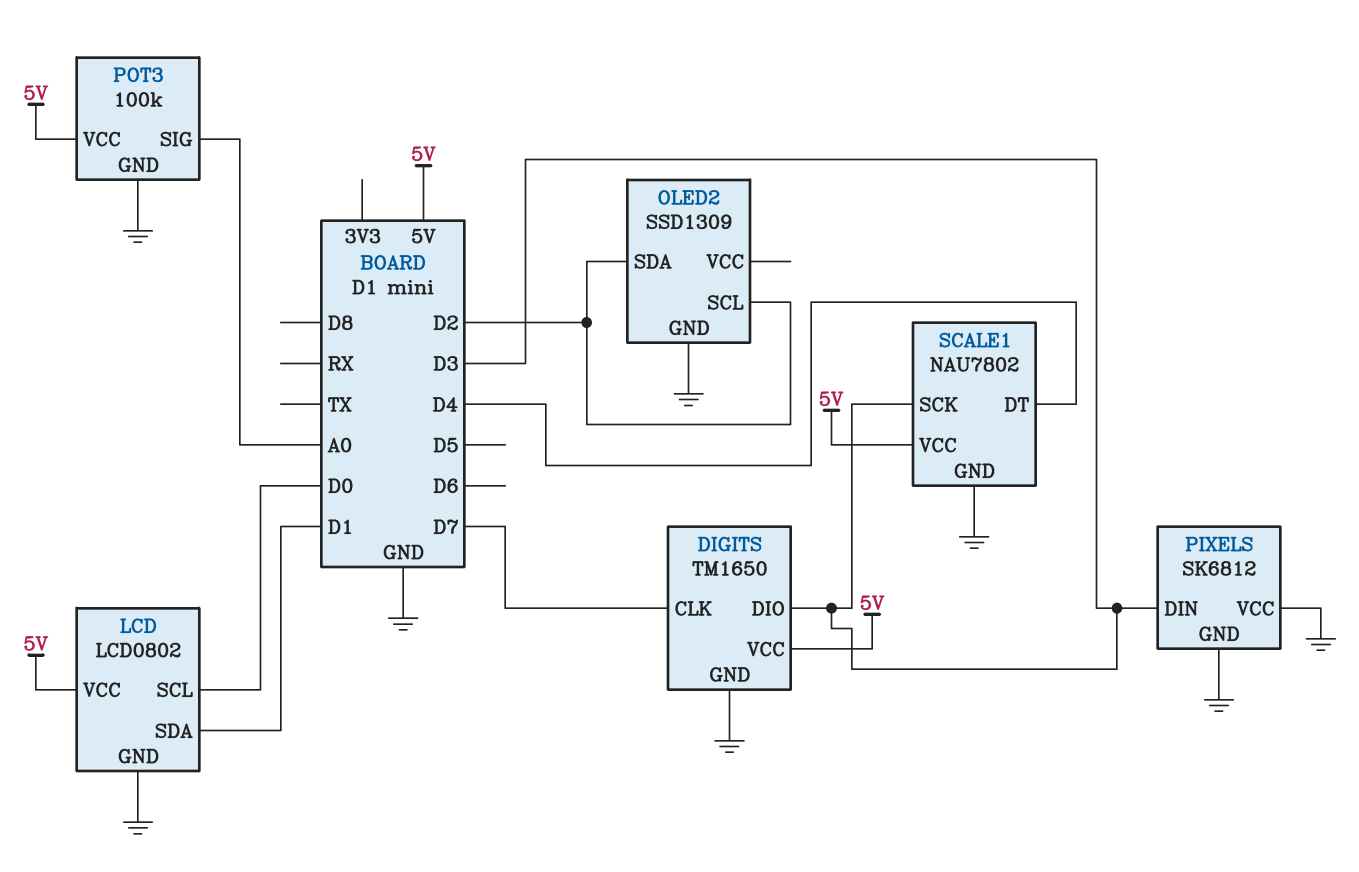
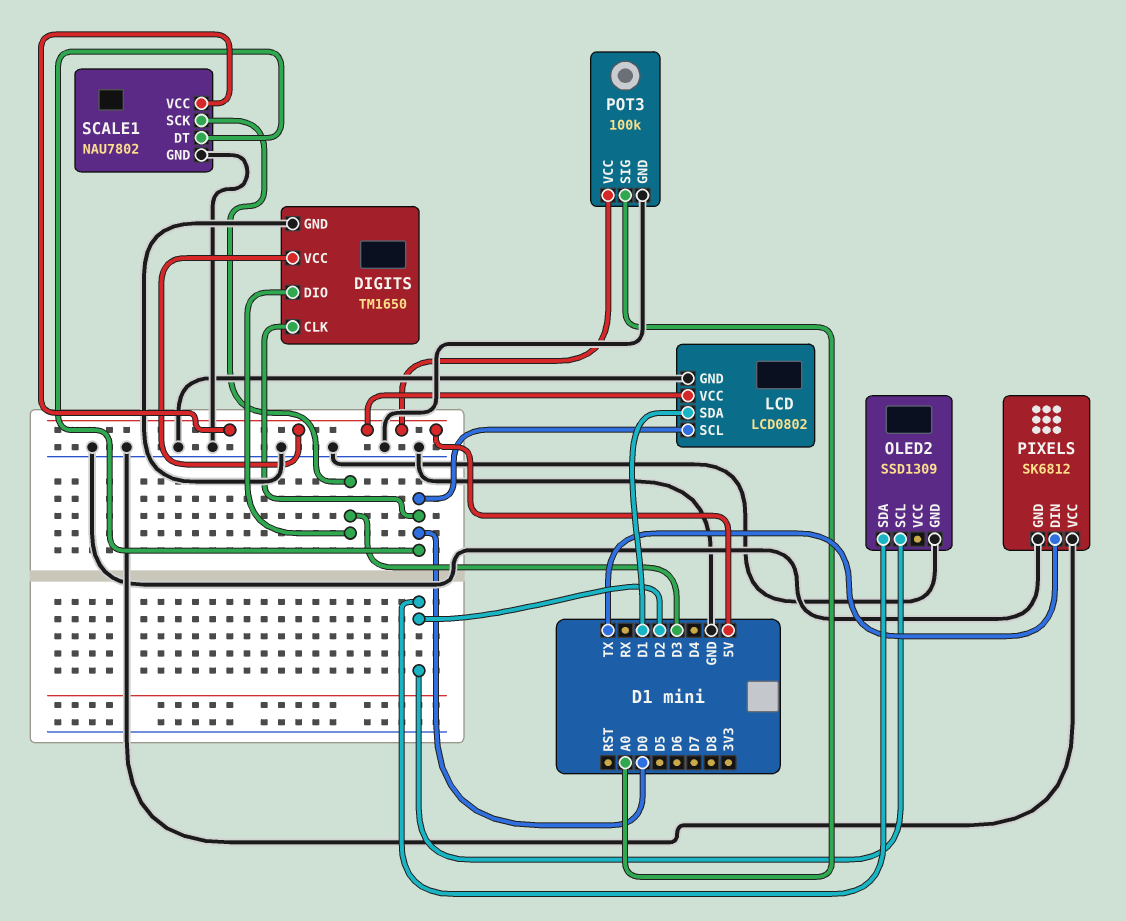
DIGITS pin CLK: D7 -> D0
PIXELS pin DIN: D3 -> TX
SCALE1 pin DT: D4 -> D0

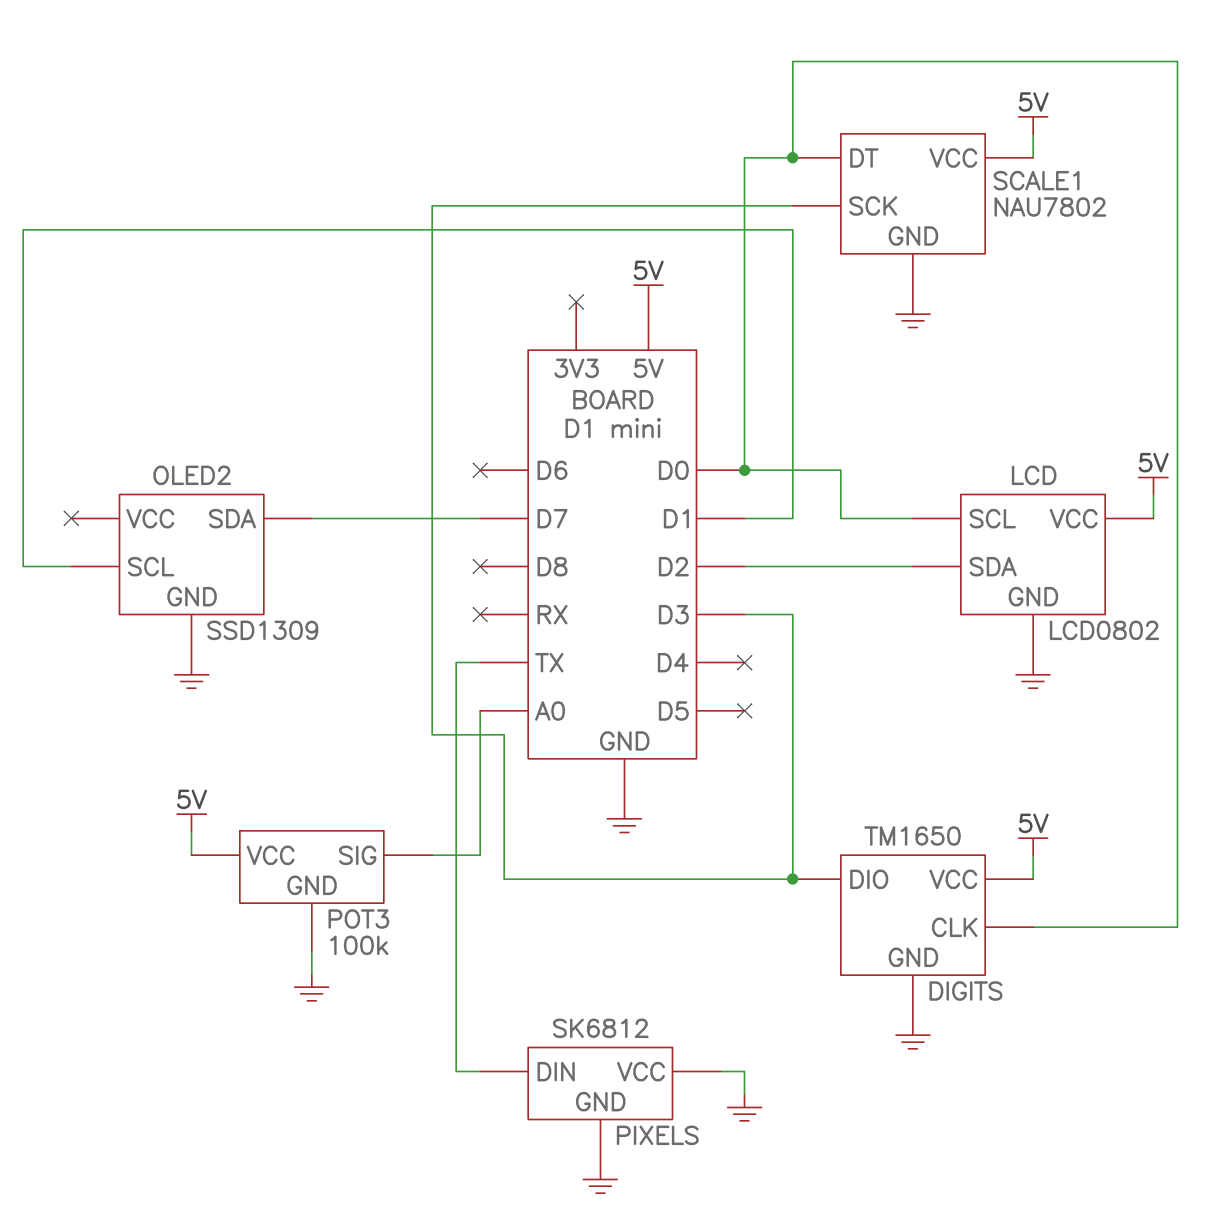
LCD pin SDA: D1 -> D2
OLED2 pin SCL: D2 -> D1
OLED2 pin SDA: D2 -> D7

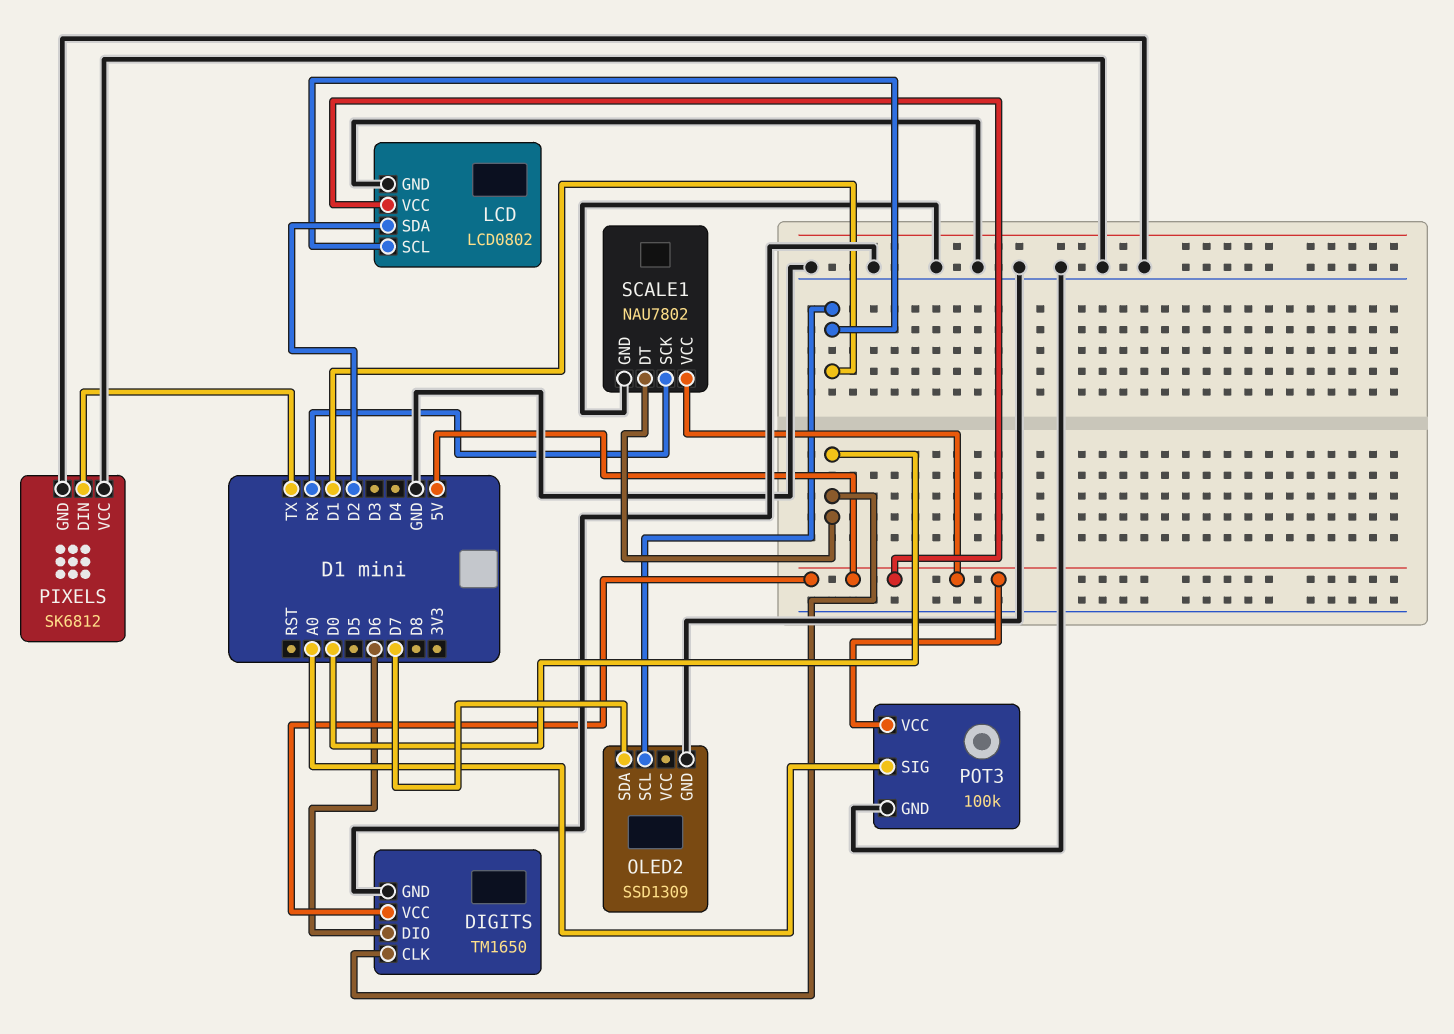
DIGITS pin DIO: D3 -> D6
LCD pin SCL: D0 -> D1
SCALE1 pin SCK: D3 -> RX

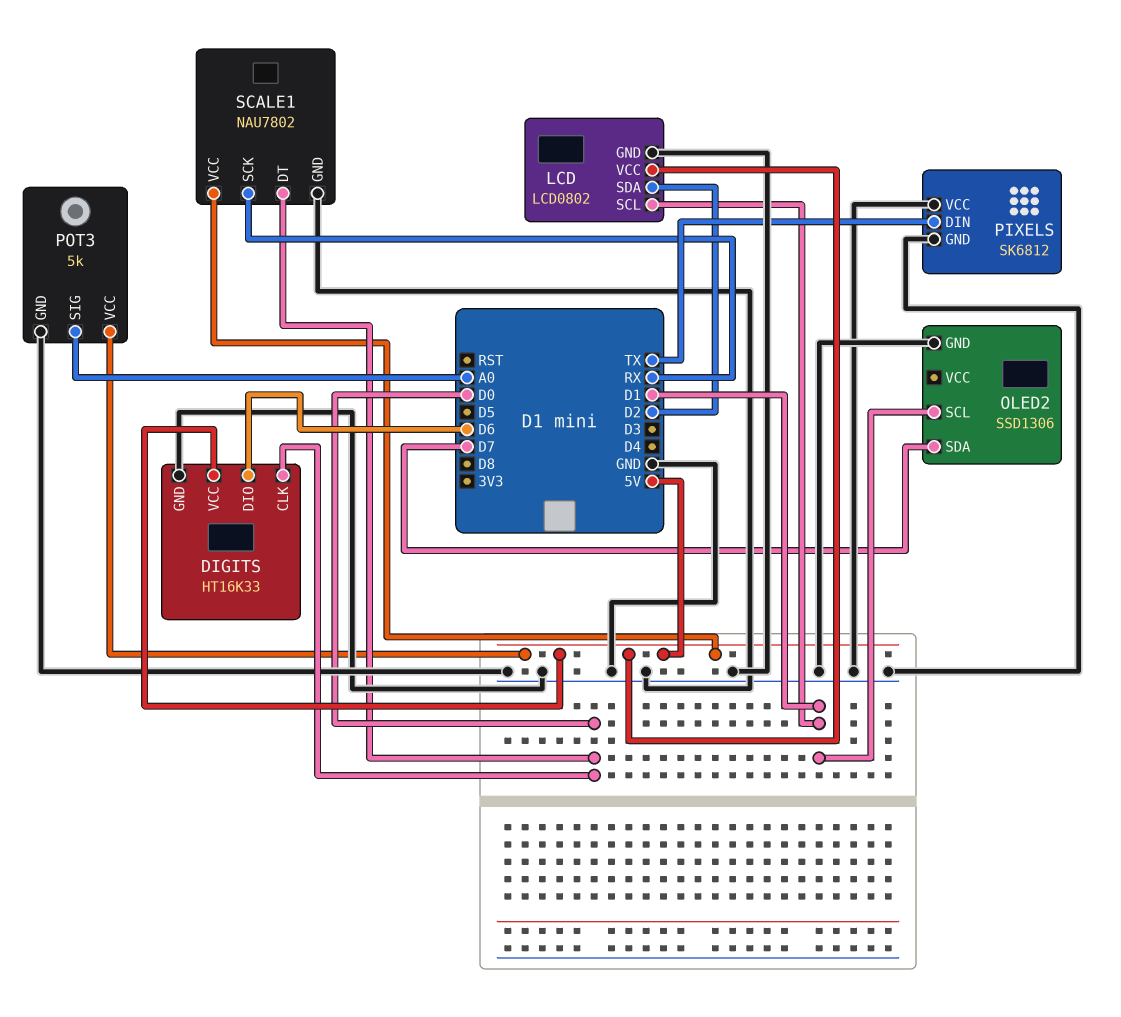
DIGITS: TM1650 -> HT16K33
OLED2: SSD1309 -> SSD1306
POT3: 100k -> 5k

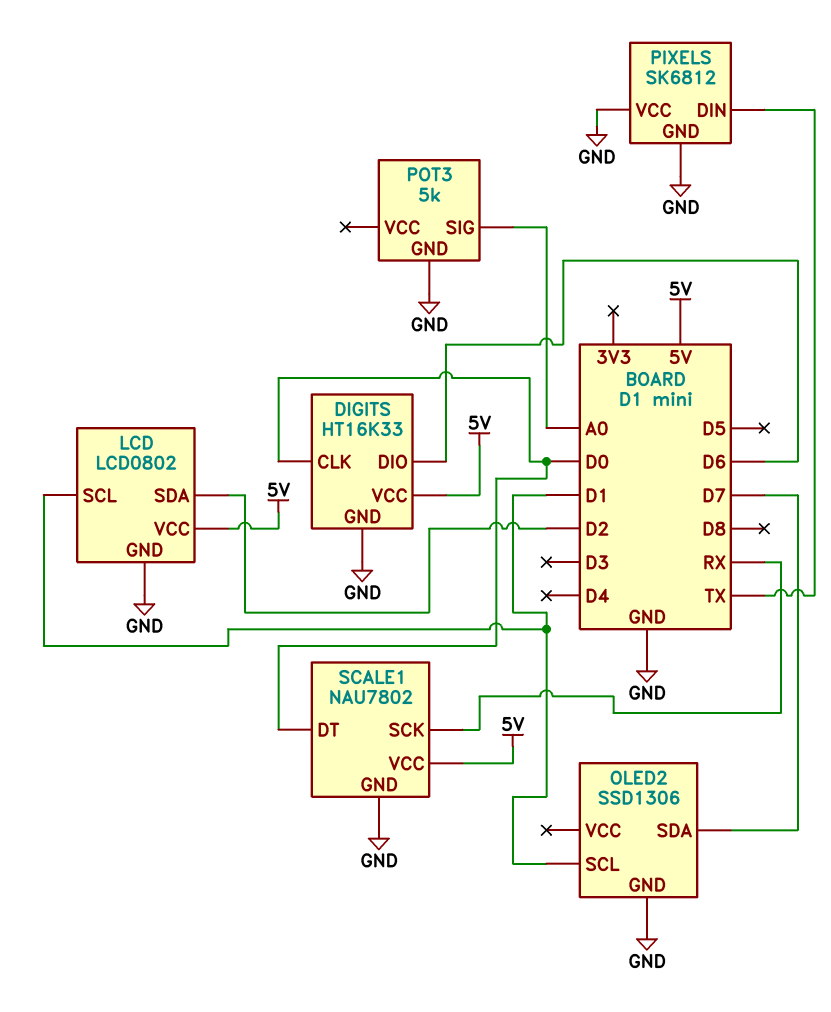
POT3 pin VCC: 5V -> none

